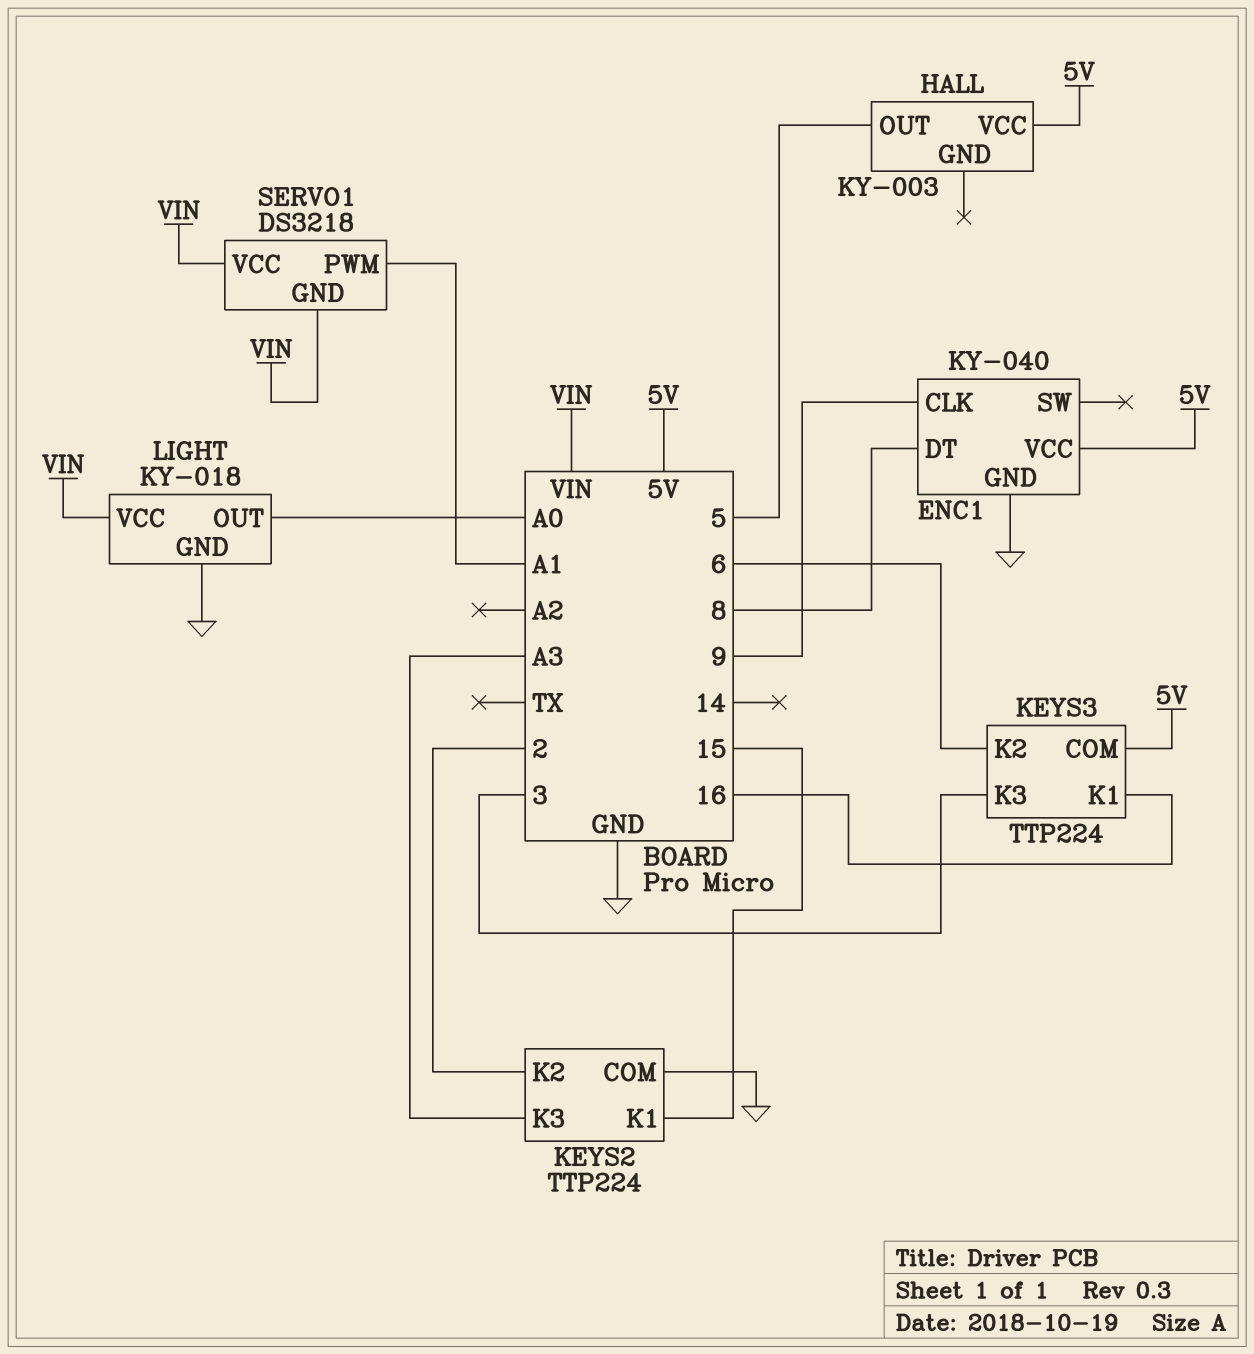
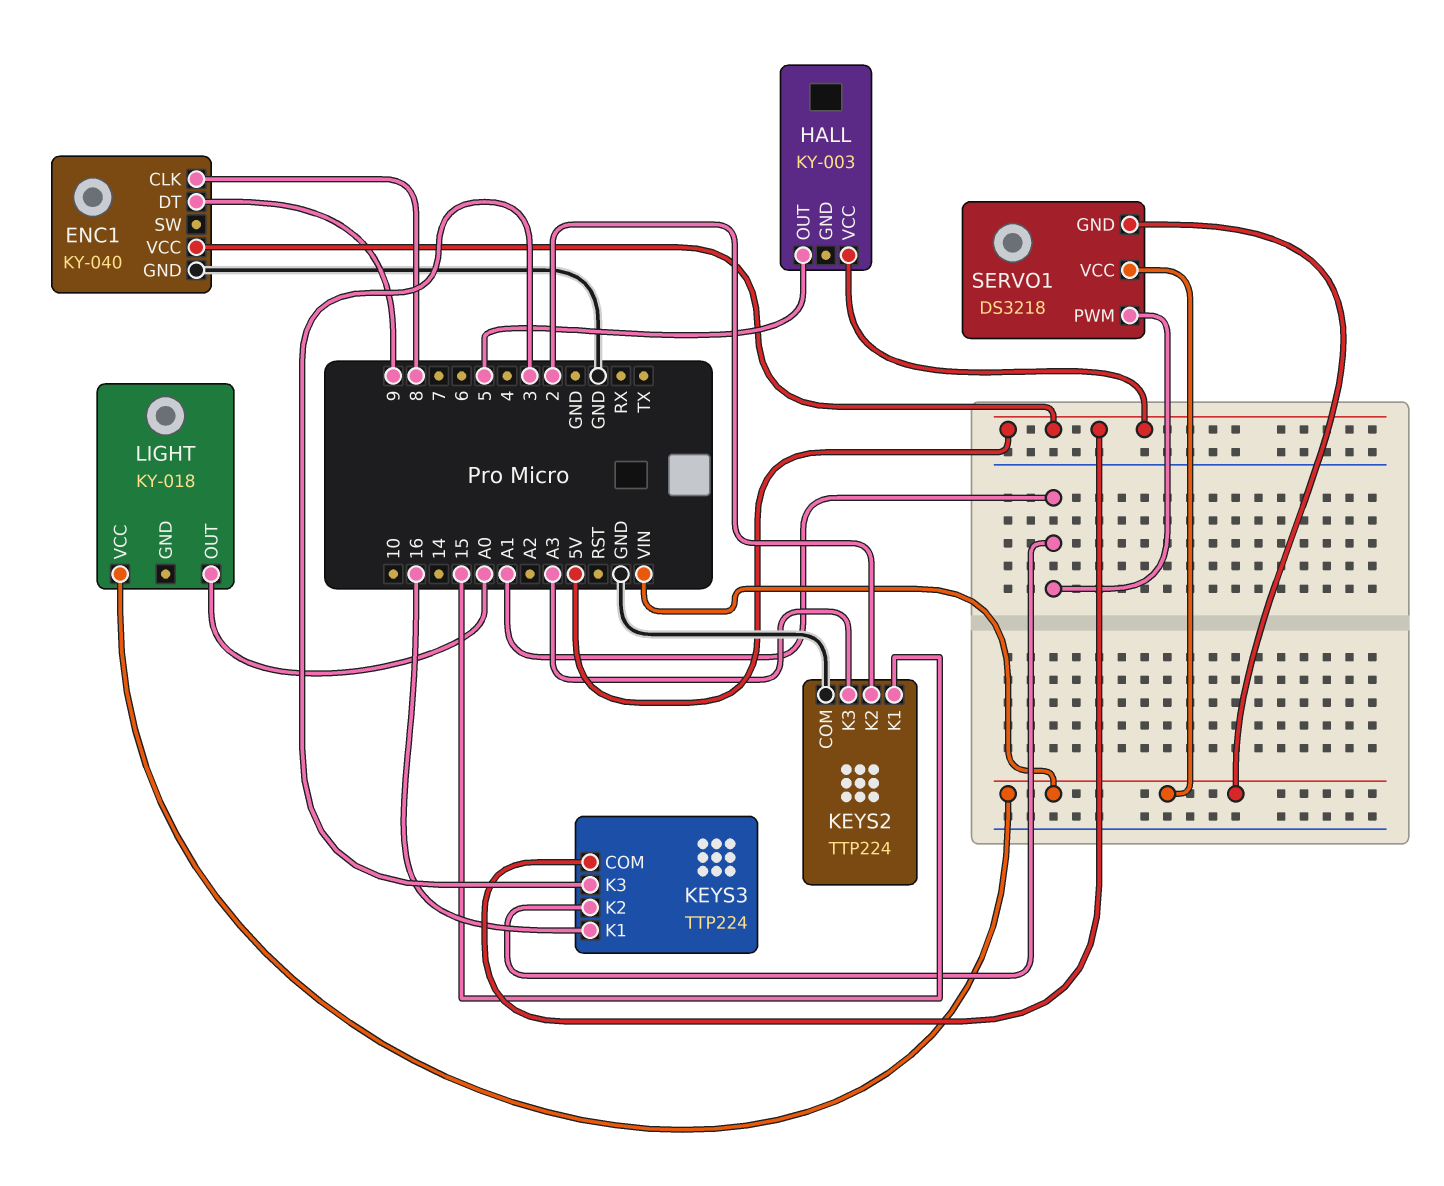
ENC1 pin CLK: 9 -> 8
ENC1 pin DT: 8 -> 9
KEYS3 pin K2: 6 -> A1
LIGHT pin GND: GND -> none

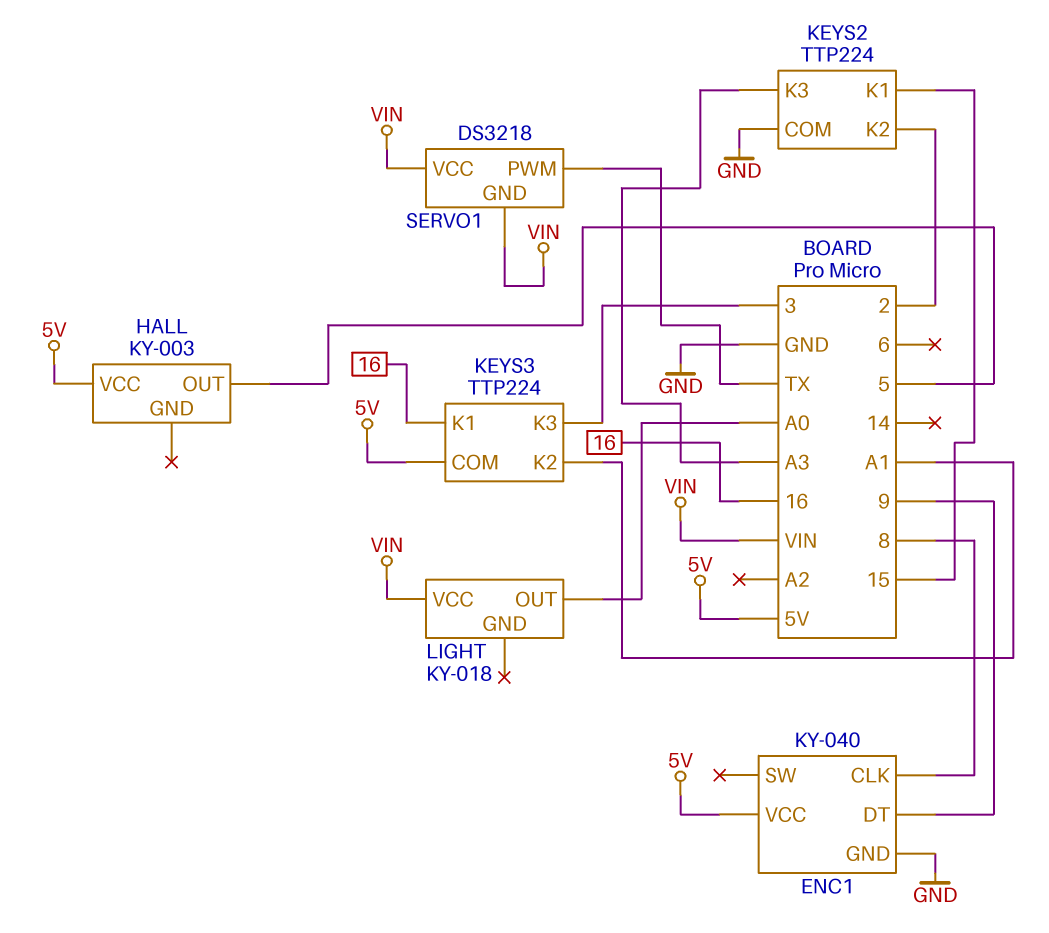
SERVO1 pin PWM: A1 -> TX

